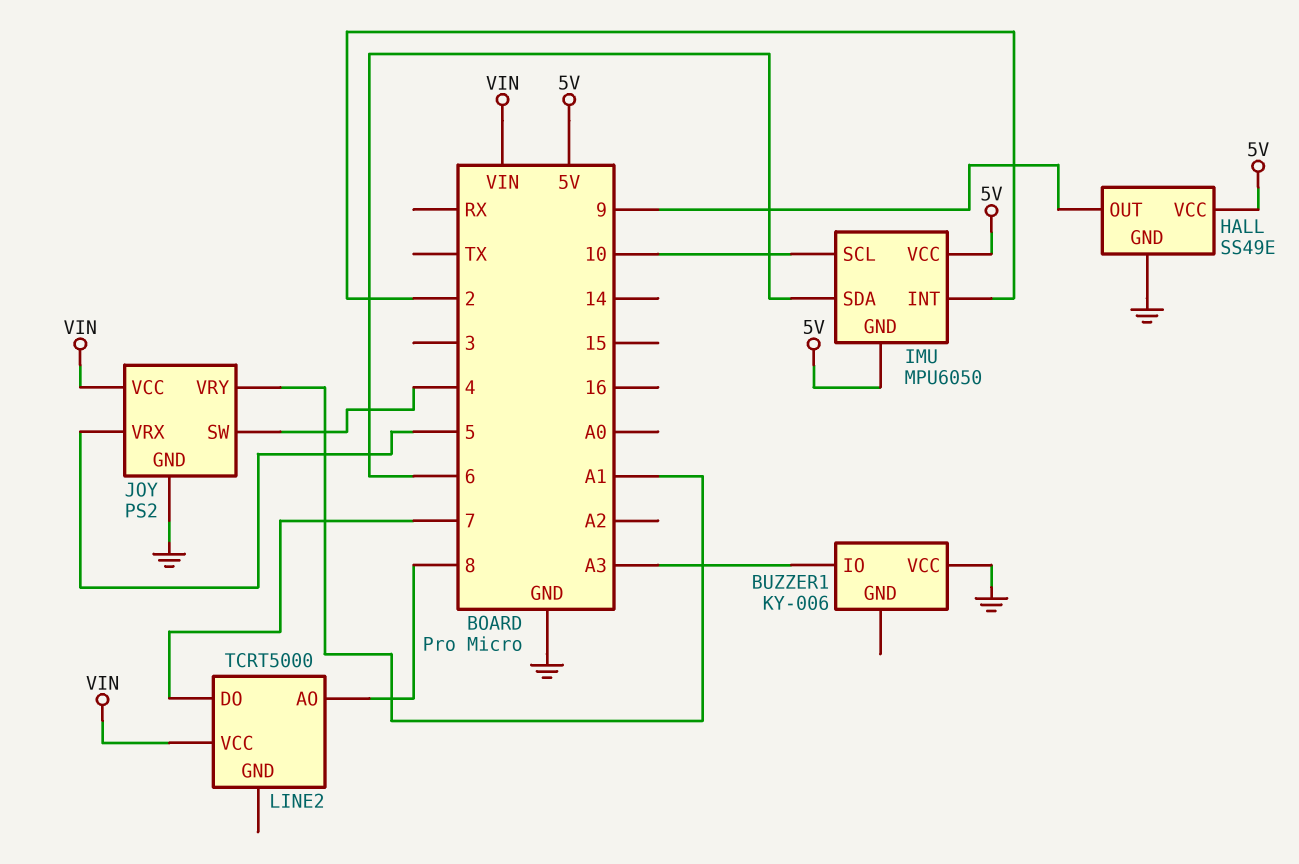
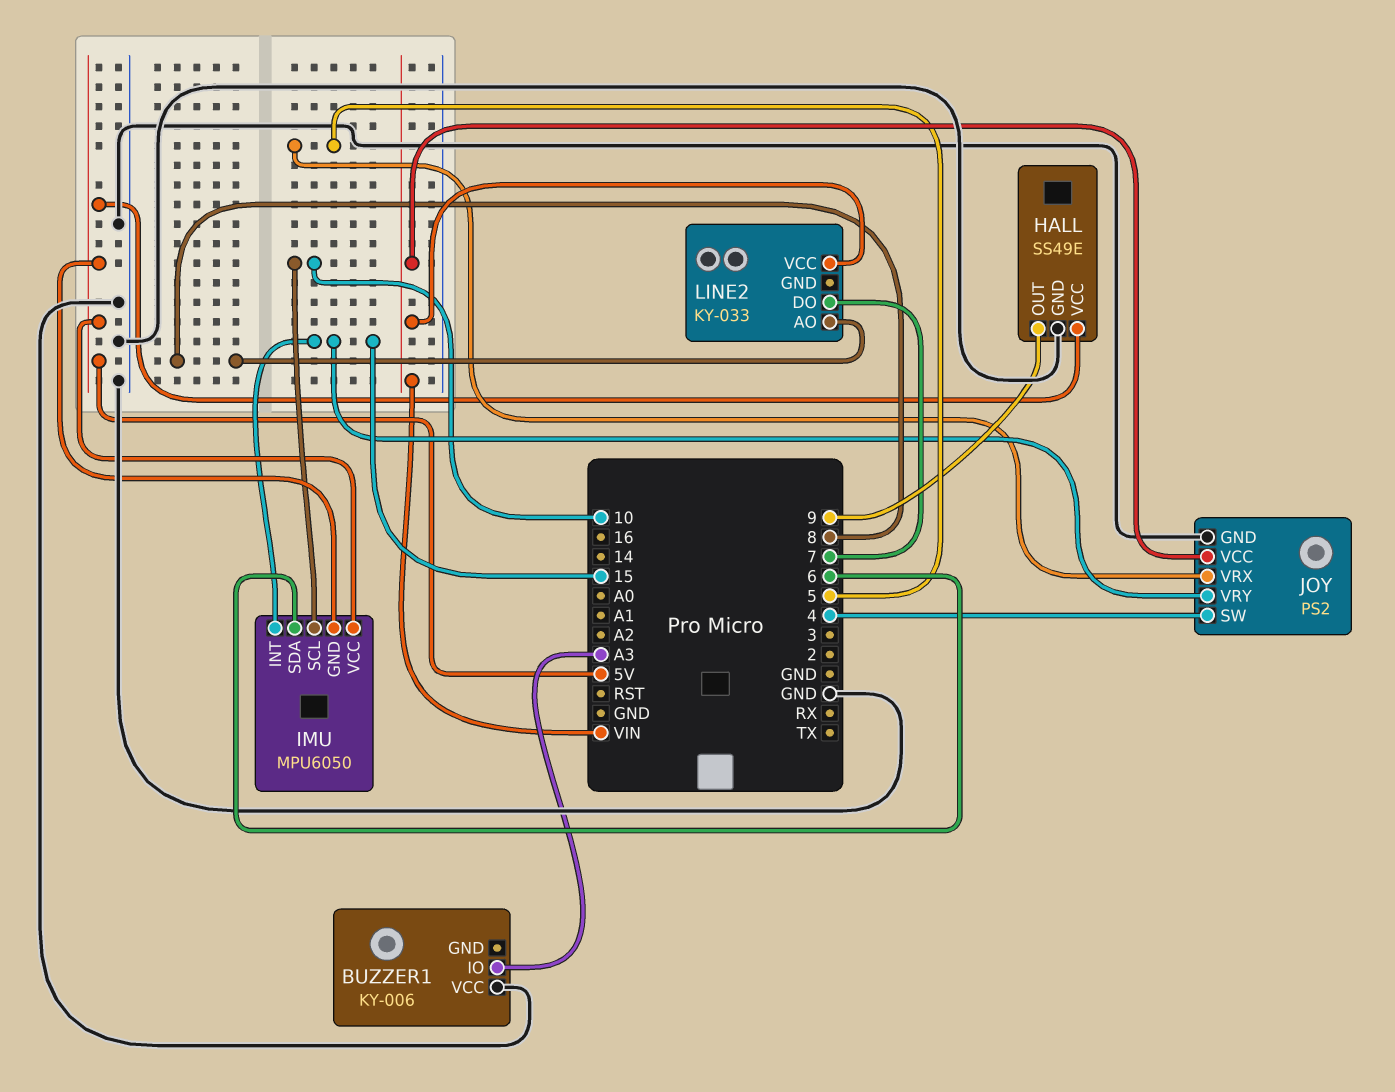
IMU pin INT: 2 -> 15
JOY pin VRY: A1 -> 15
LINE2: TCRT5000 -> KY-033

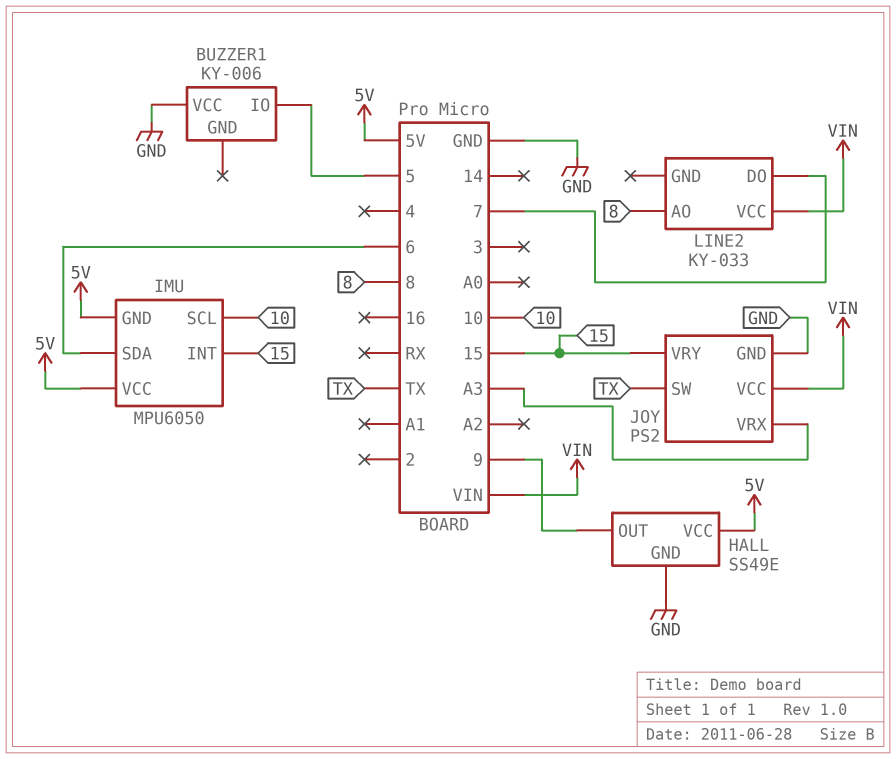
BUZZER1 pin IO: A3 -> 5
JOY pin SW: 4 -> TX
JOY pin VRX: 5 -> A3

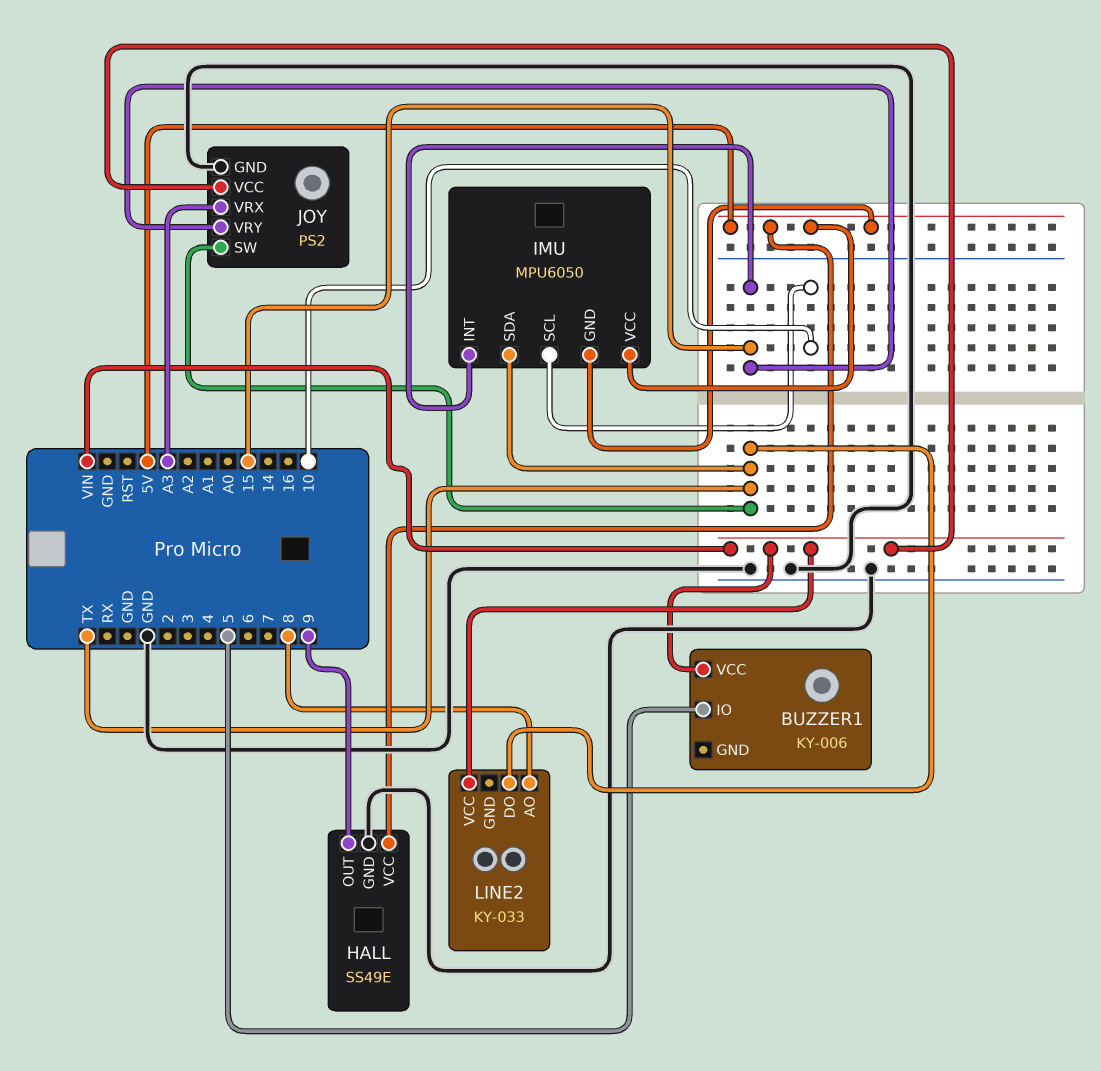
BUZZER1 pin VCC: GND -> VIN
IMU pin SDA: 6 -> TX
LINE2 pin DO: 7 -> TX

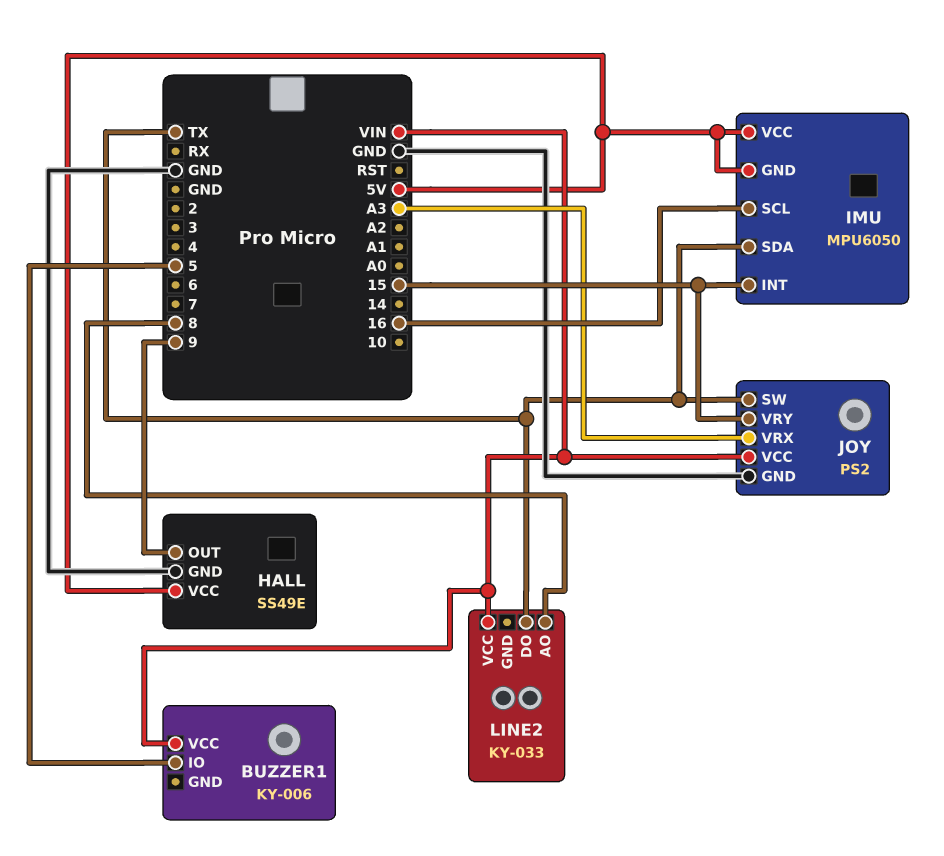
IMU pin SCL: 10 -> 16

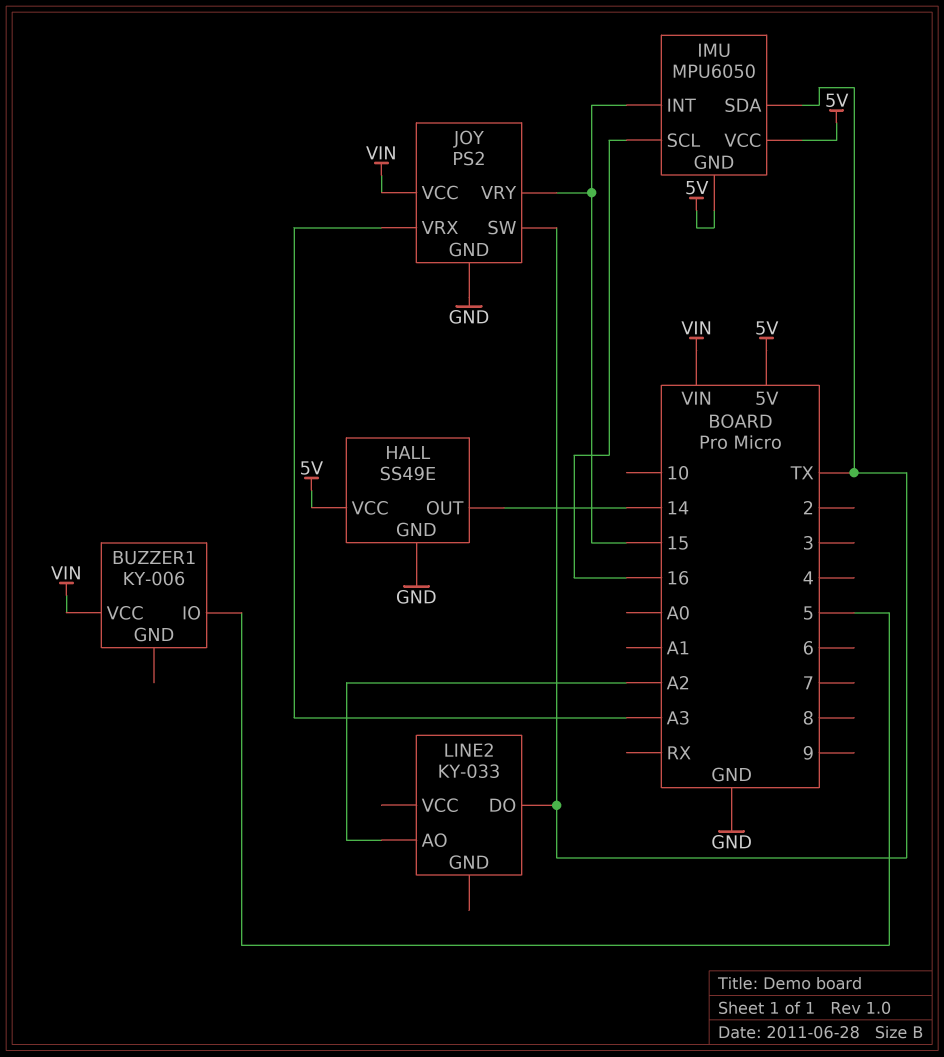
HALL pin OUT: 9 -> 14
LINE2 pin AO: 8 -> A2
LINE2 pin VCC: VIN -> none

